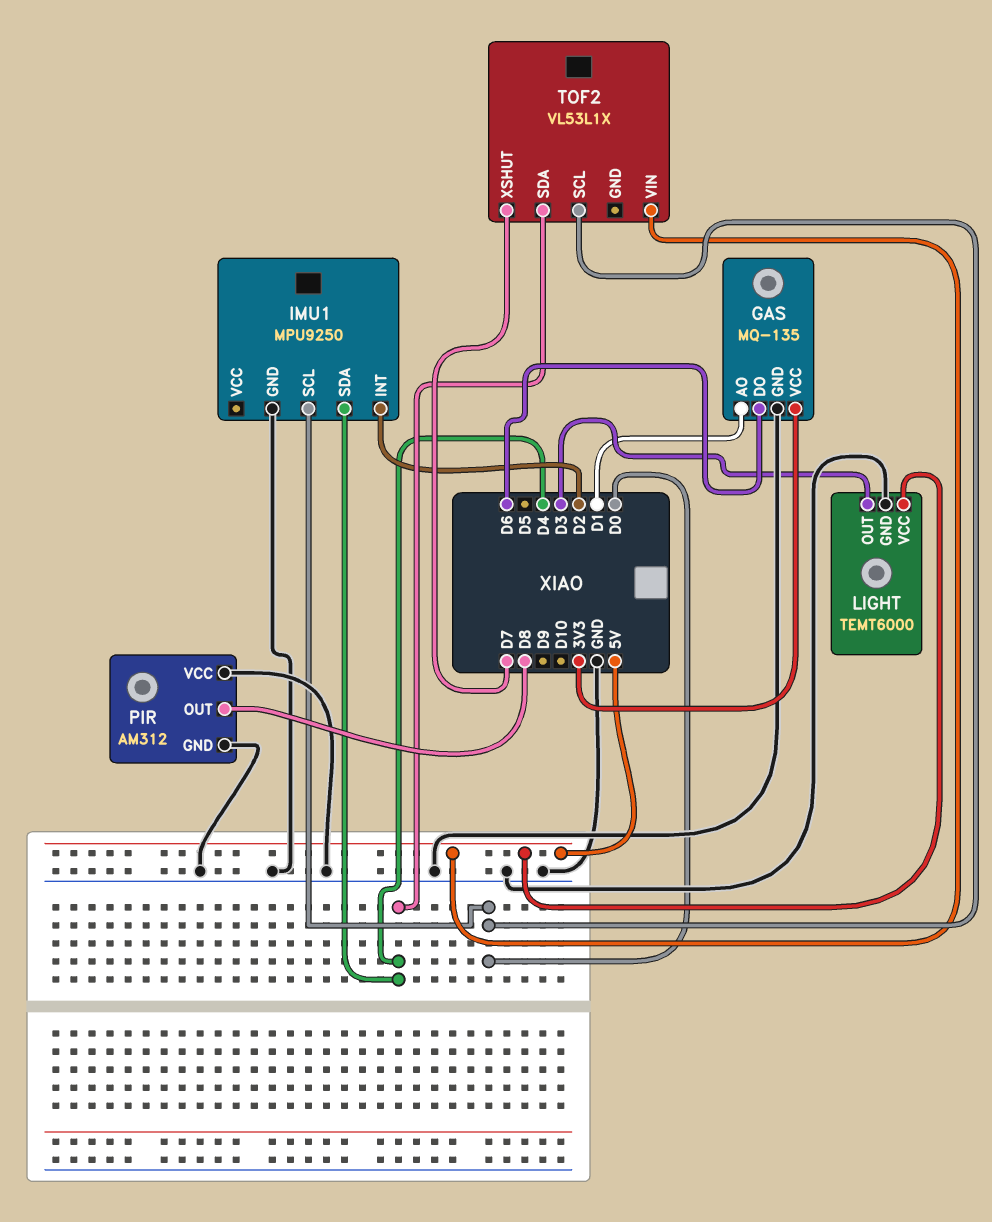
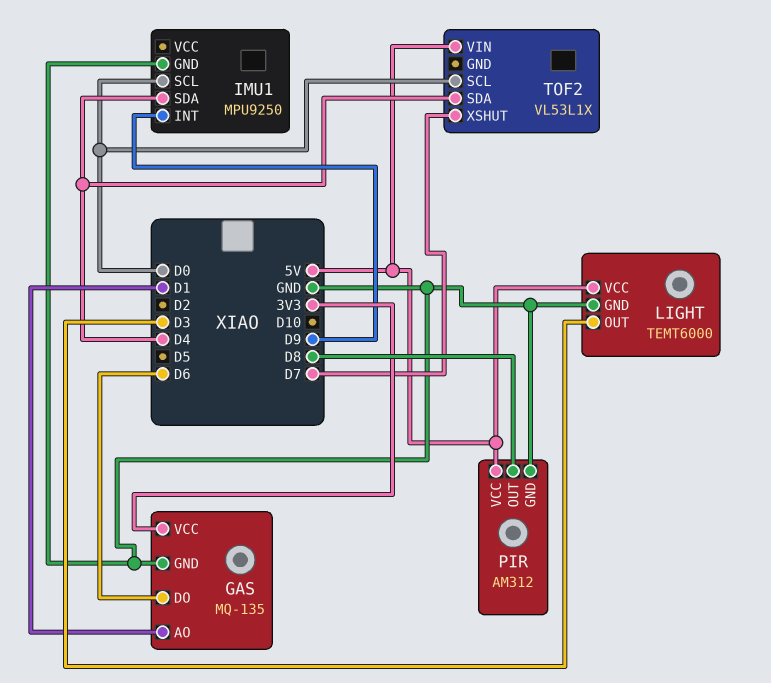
IMU1 pin INT: D2 -> D9
PIR pin VCC: GND -> 5V

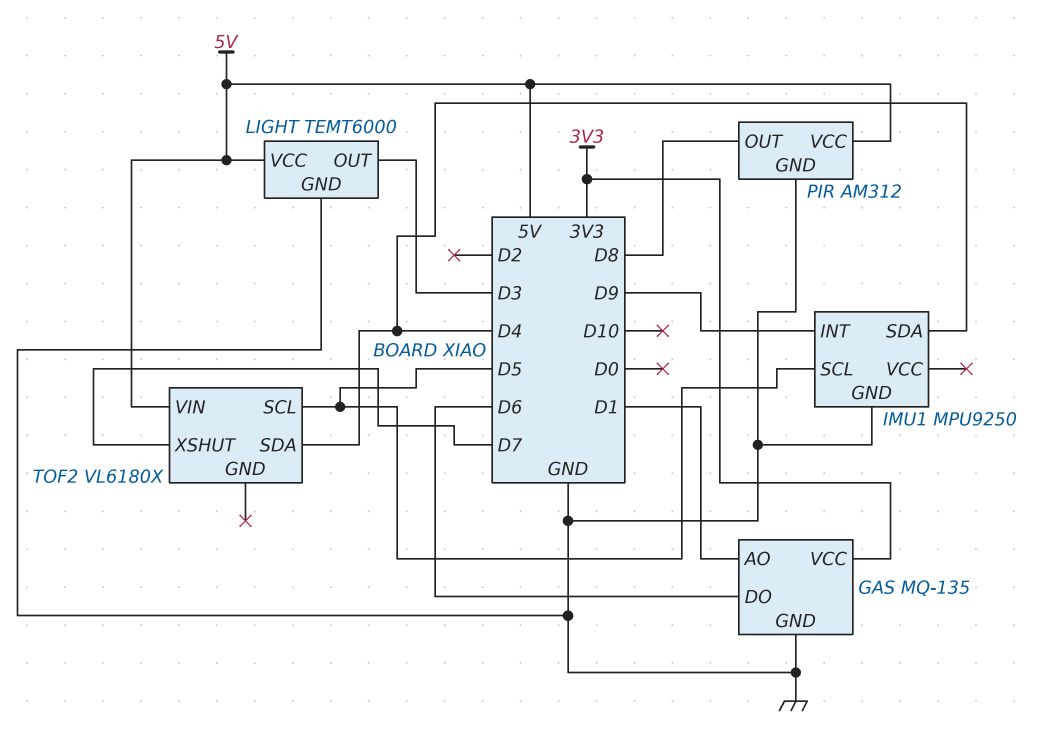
IMU1 pin SCL: D0 -> D5
TOF2: VL53L1X -> VL6180X
TOF2 pin SCL: D0 -> D5

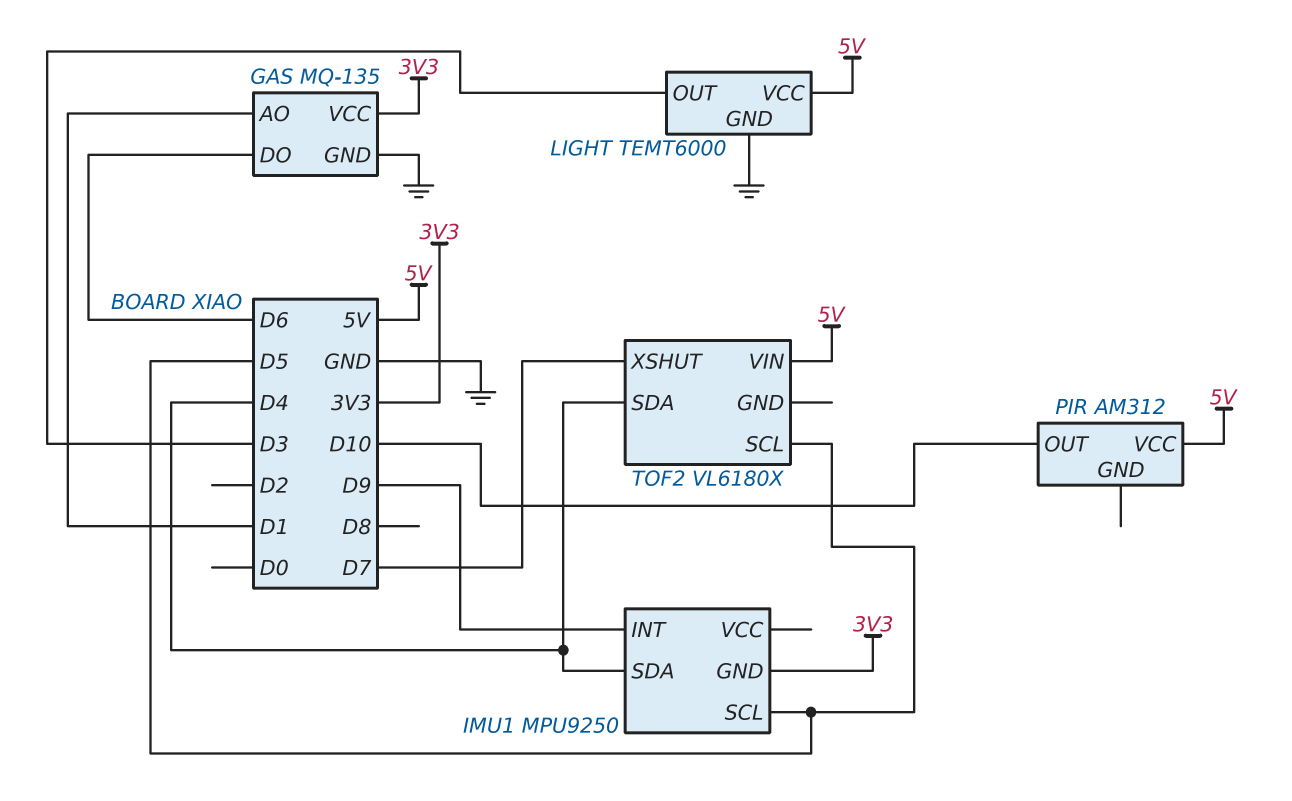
IMU1 pin GND: GND -> 3V3
PIR pin GND: GND -> none
PIR pin OUT: D8 -> D10

